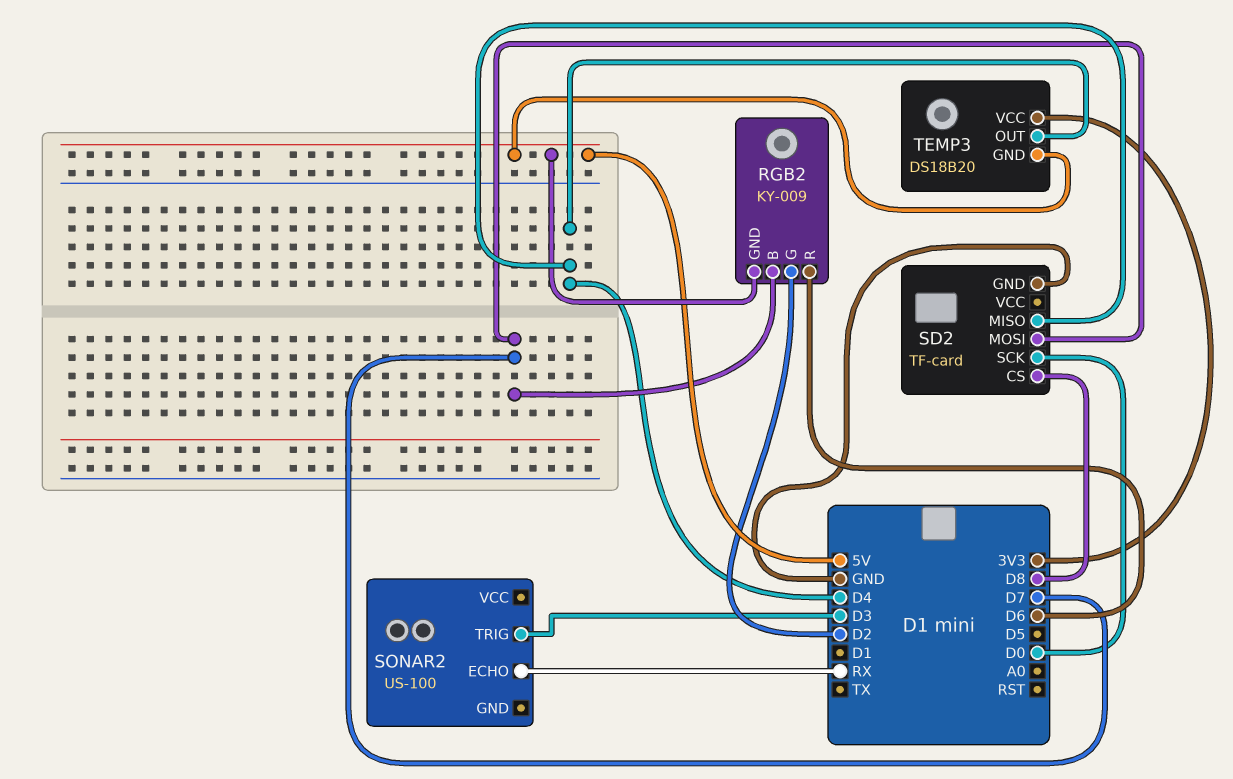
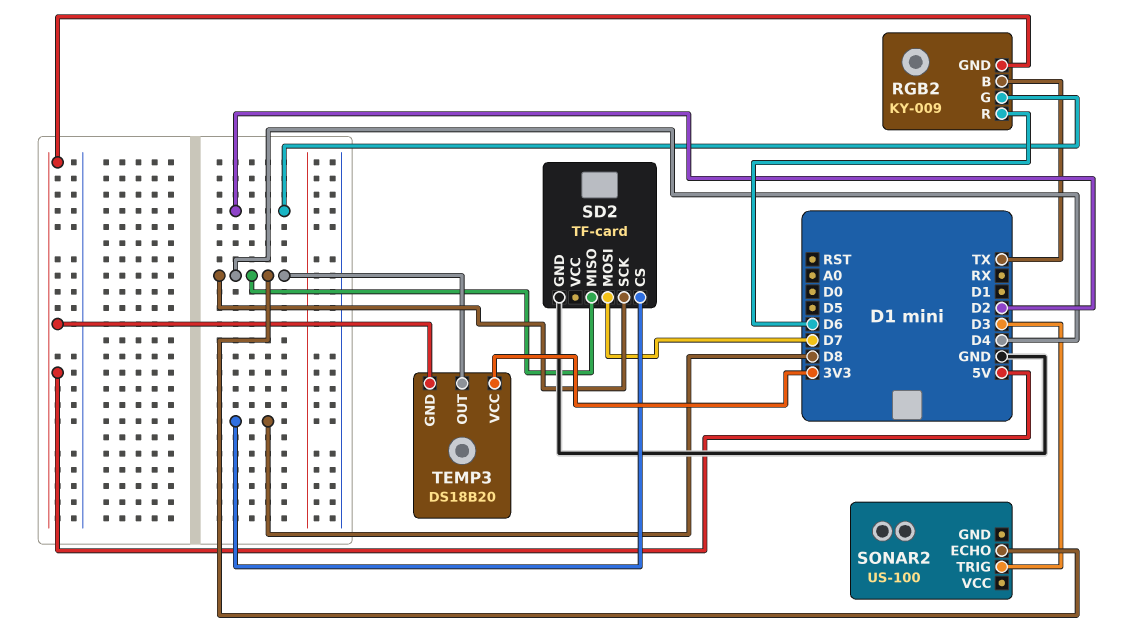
RGB2 pin B: D7 -> TX
SD2 pin SCK: D0 -> D4
SONAR2 pin ECHO: RX -> D4

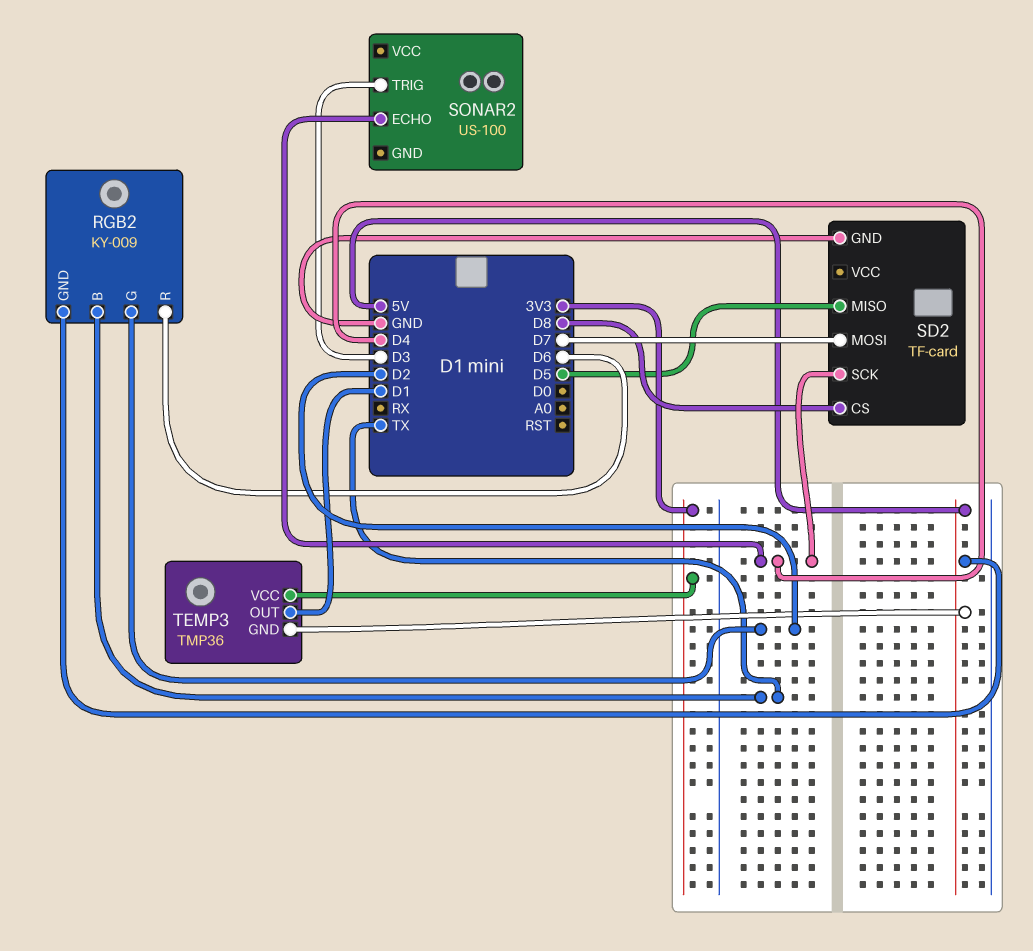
SD2 pin MISO: D4 -> D5
TEMP3: DS18B20 -> TMP36
TEMP3 pin OUT: D4 -> D1

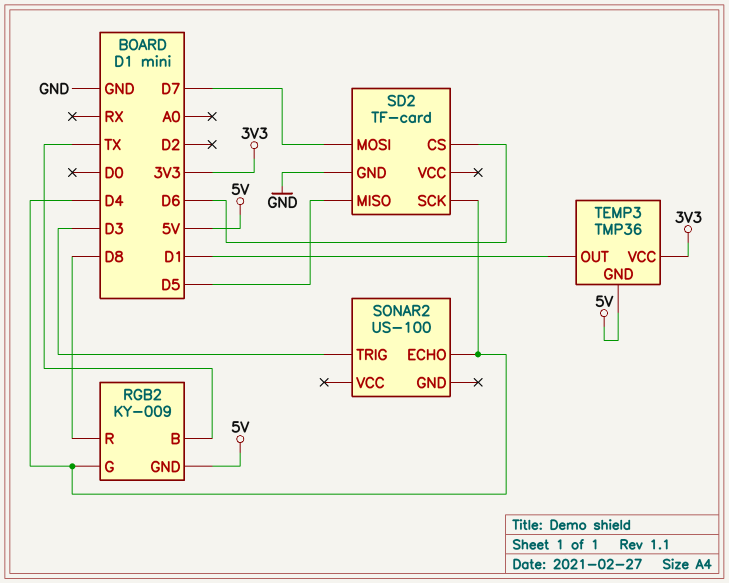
RGB2 pin G: D2 -> D4
RGB2 pin R: D6 -> D8
SD2 pin CS: D8 -> D6

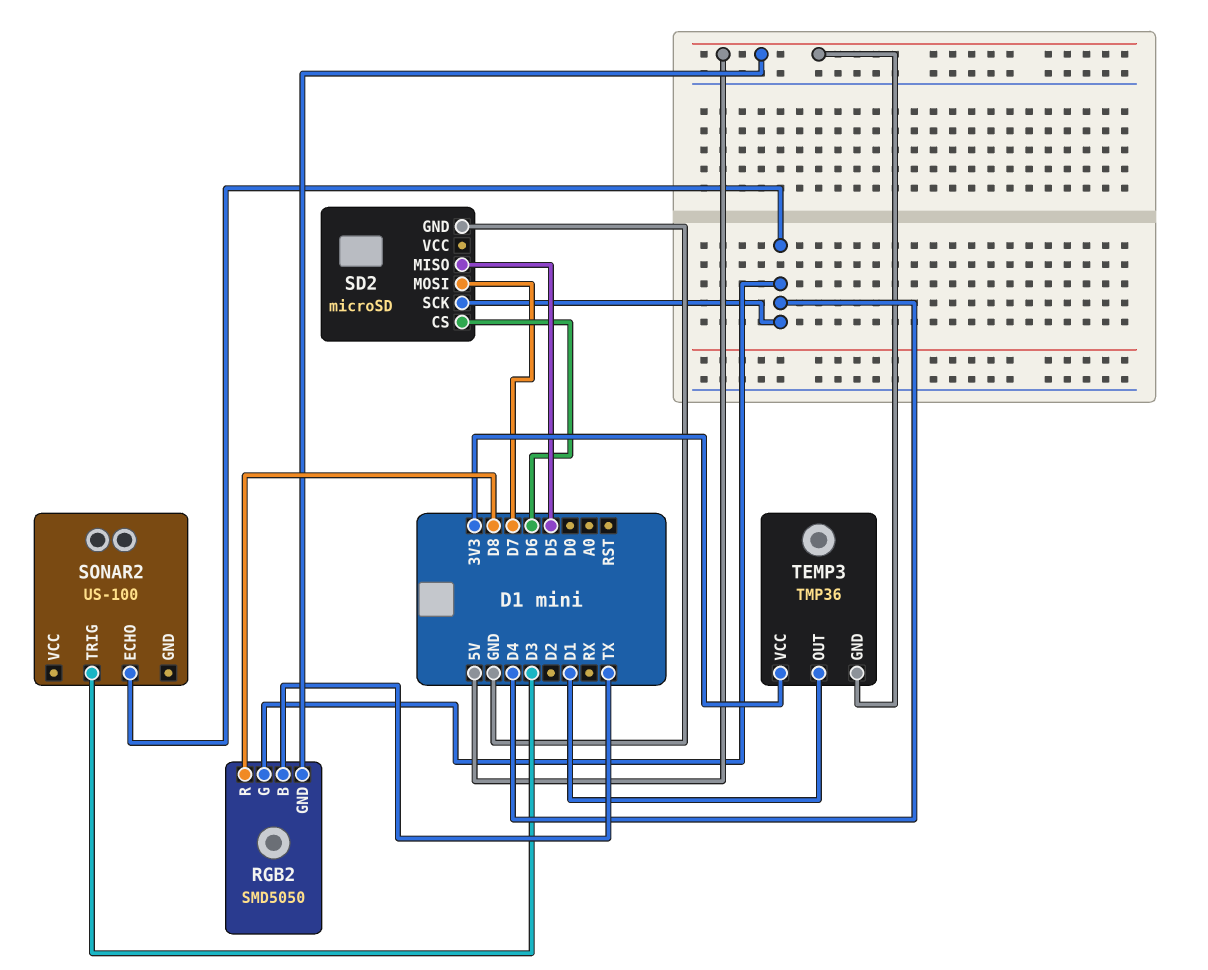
RGB2: KY-009 -> SMD5050
SD2: TF-card -> microSD

